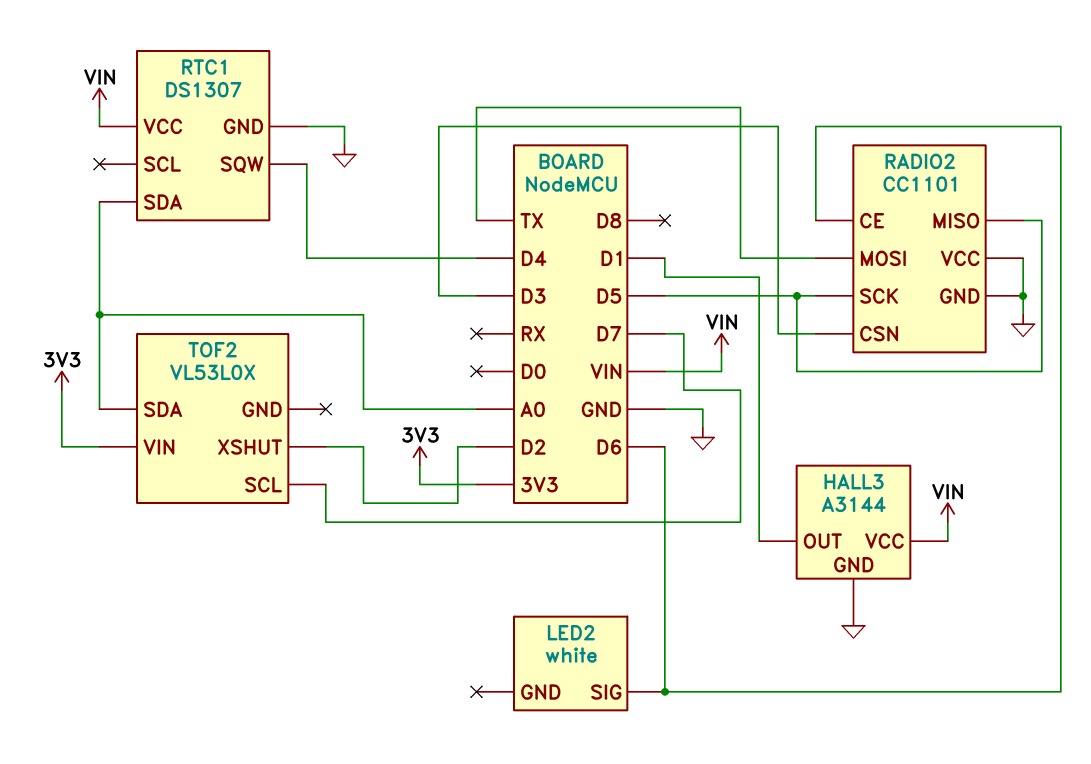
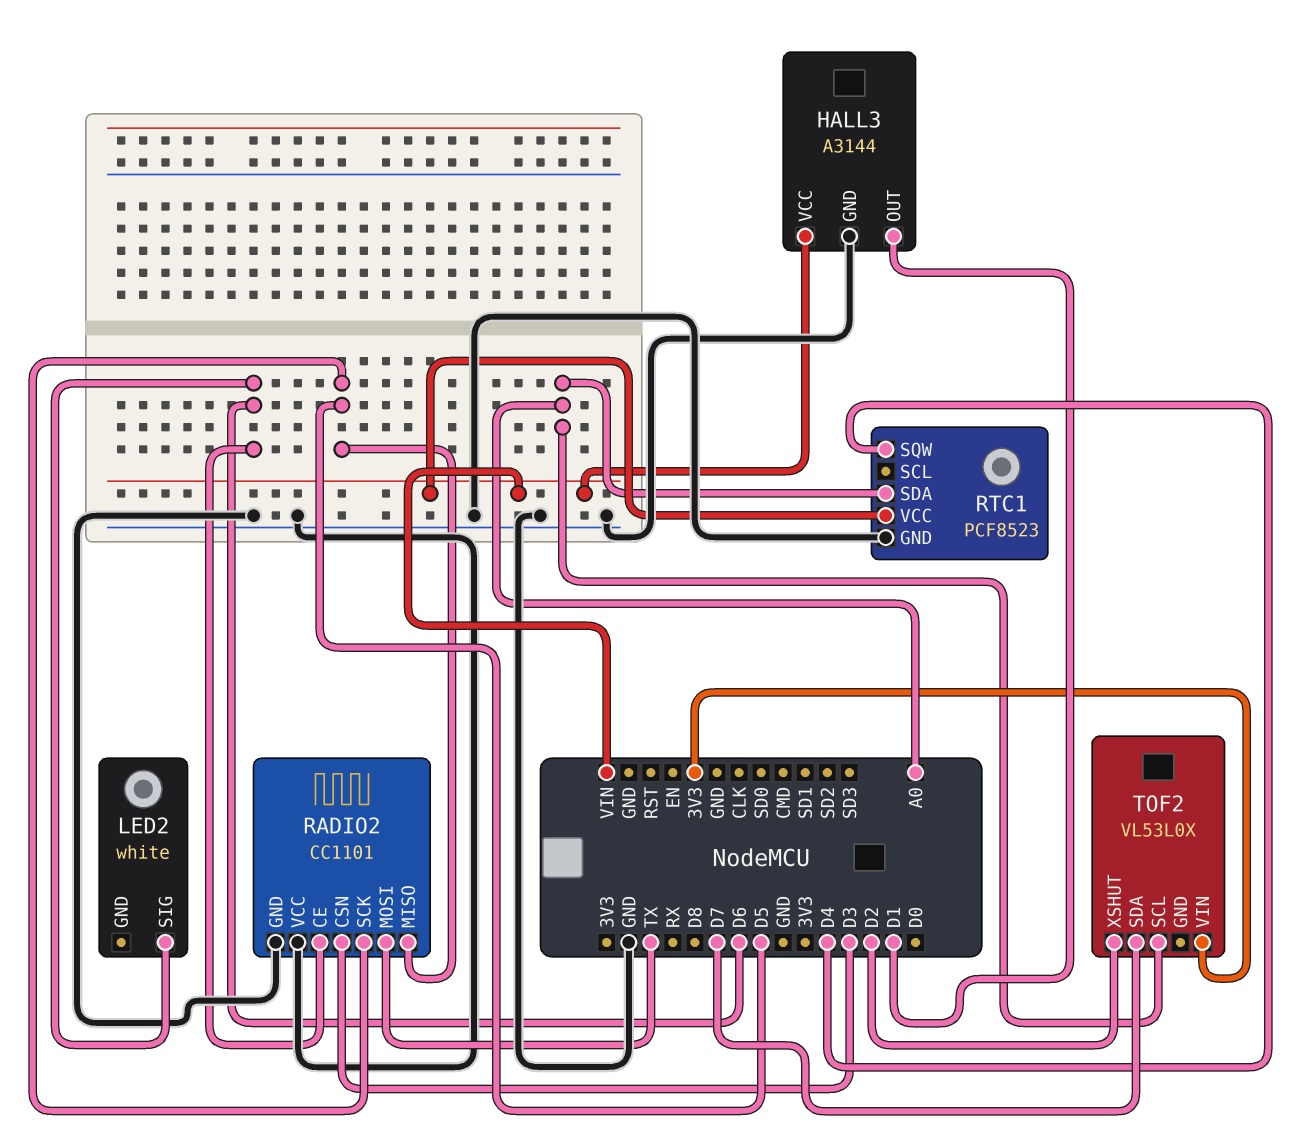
RTC1: DS1307 -> PCF8523
TOF2 pin SCL: D7 -> A0
TOF2 pin SDA: A0 -> D7

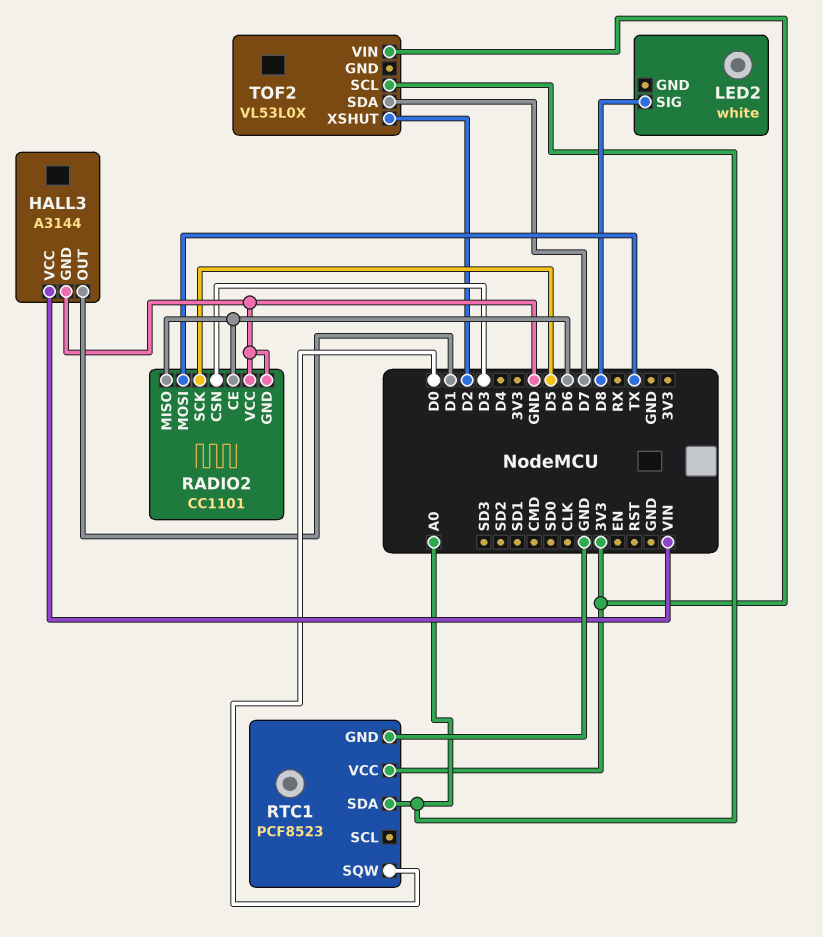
LED2 pin SIG: D6 -> D8
RADIO2 pin MISO: D5 -> D6
RTC1 pin SQW: D4 -> D0
RTC1 pin VCC: VIN -> 3V3

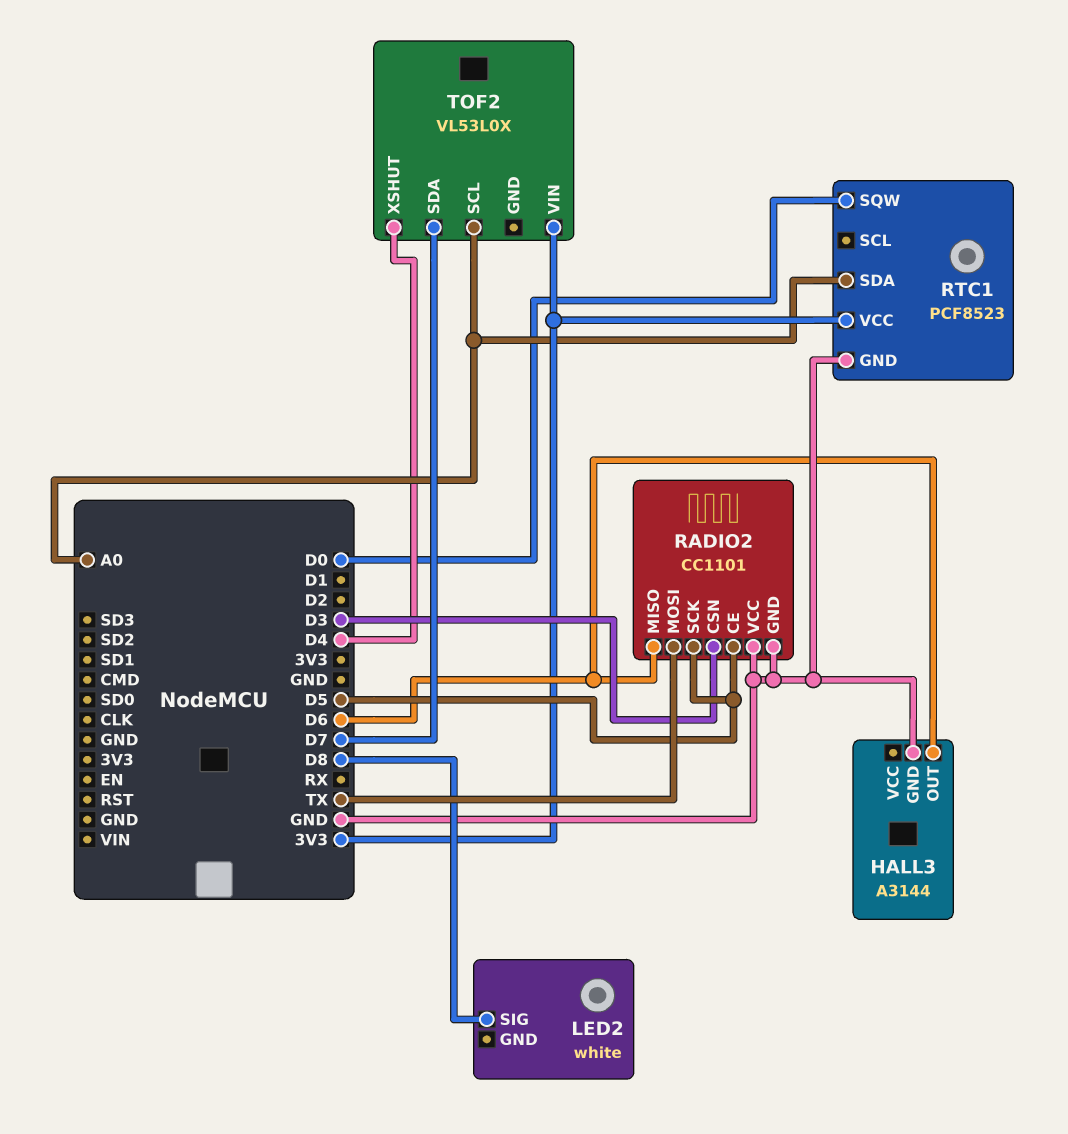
HALL3 pin OUT: D1 -> D6
HALL3 pin VCC: VIN -> none
RADIO2 pin CE: D6 -> D5
TOF2 pin XSHUT: D2 -> D4

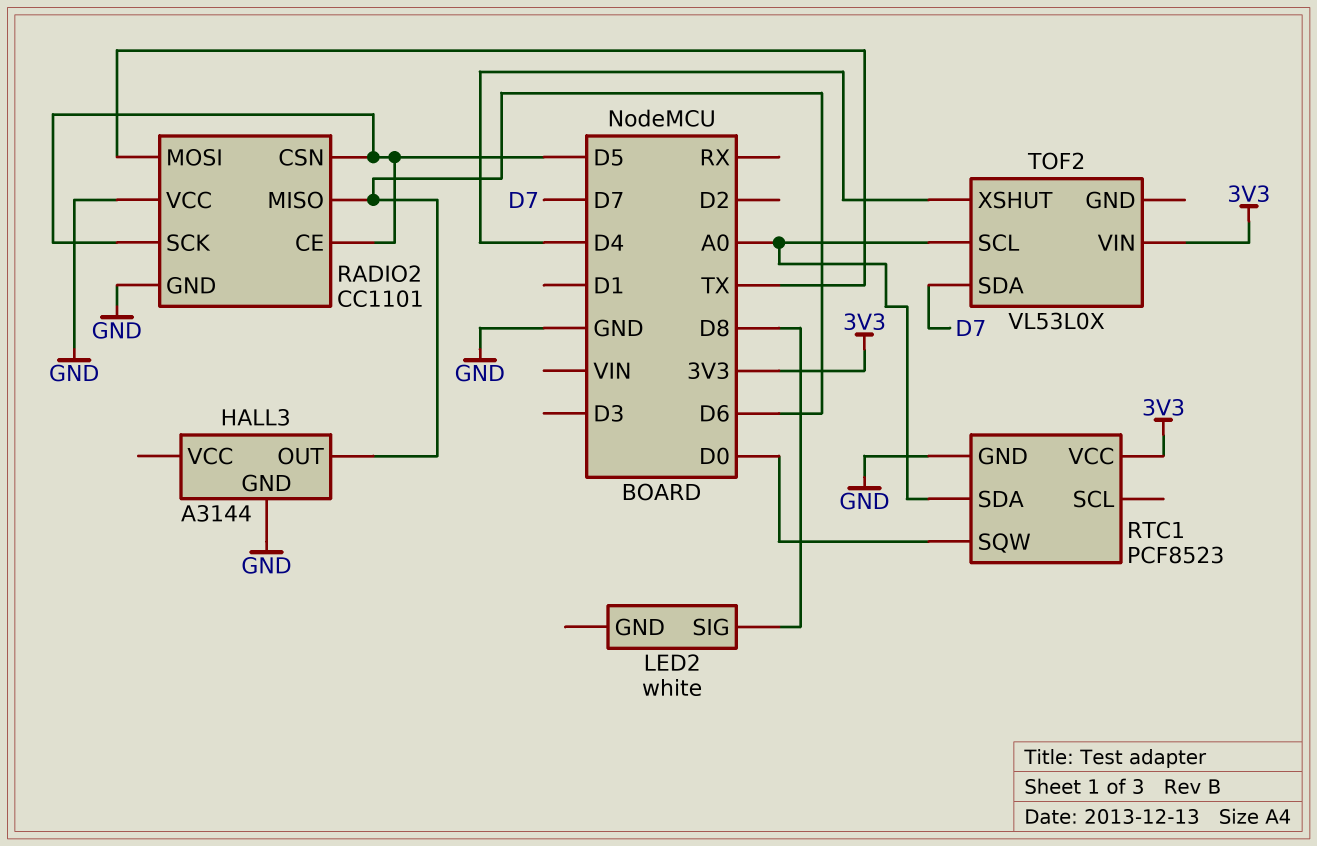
RADIO2 pin CSN: D3 -> D5

